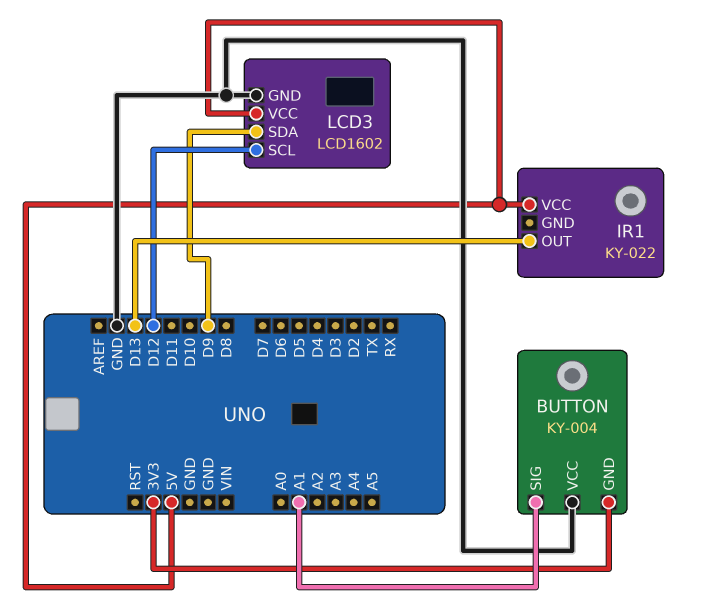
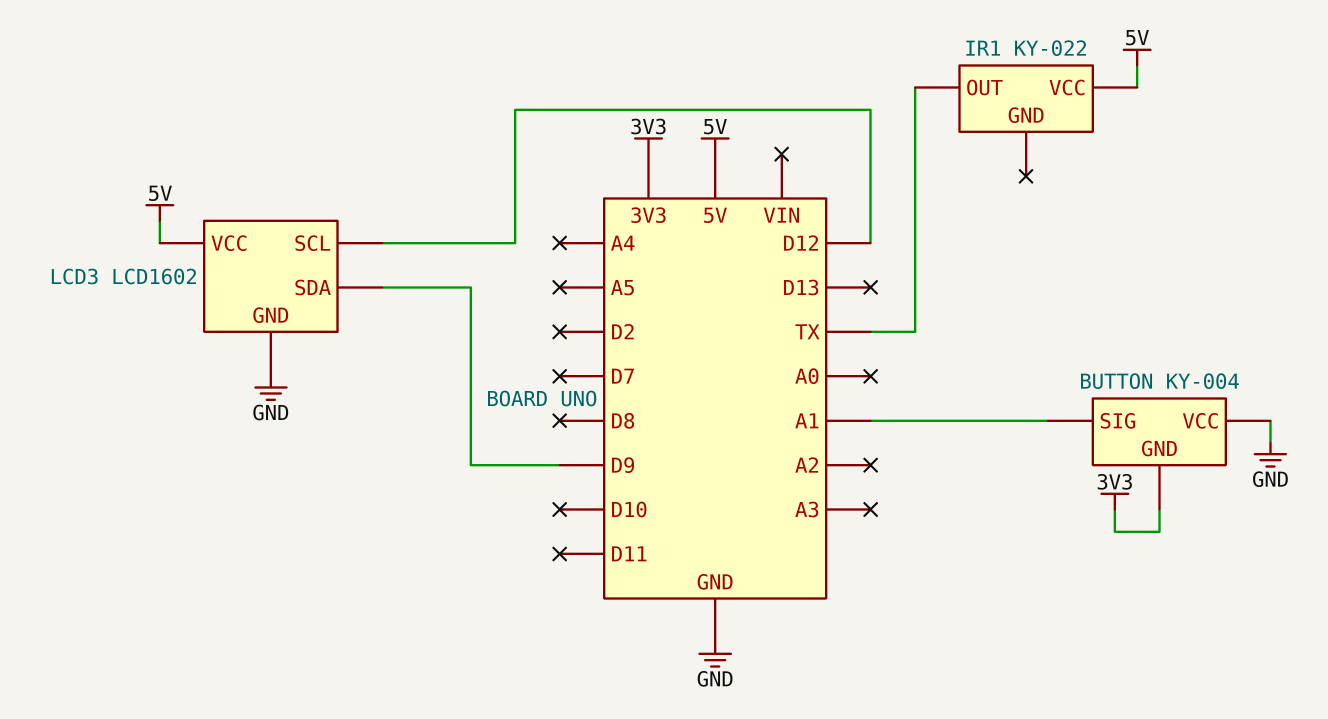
IR1 pin OUT: D13 -> TX

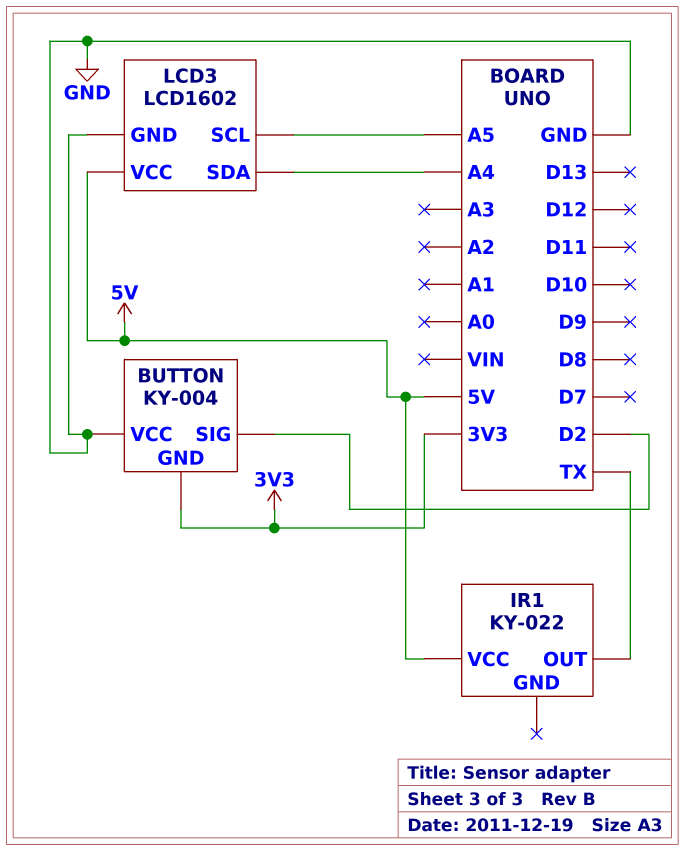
BUTTON pin SIG: A1 -> D2
LCD3 pin SCL: D12 -> A5
LCD3 pin SDA: D9 -> A4

